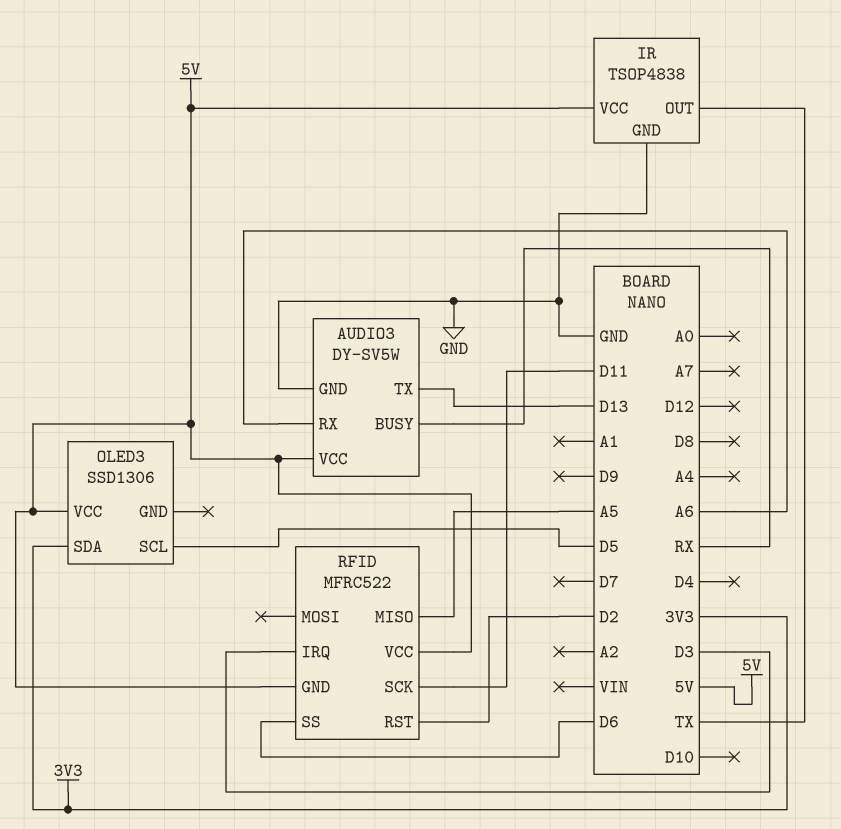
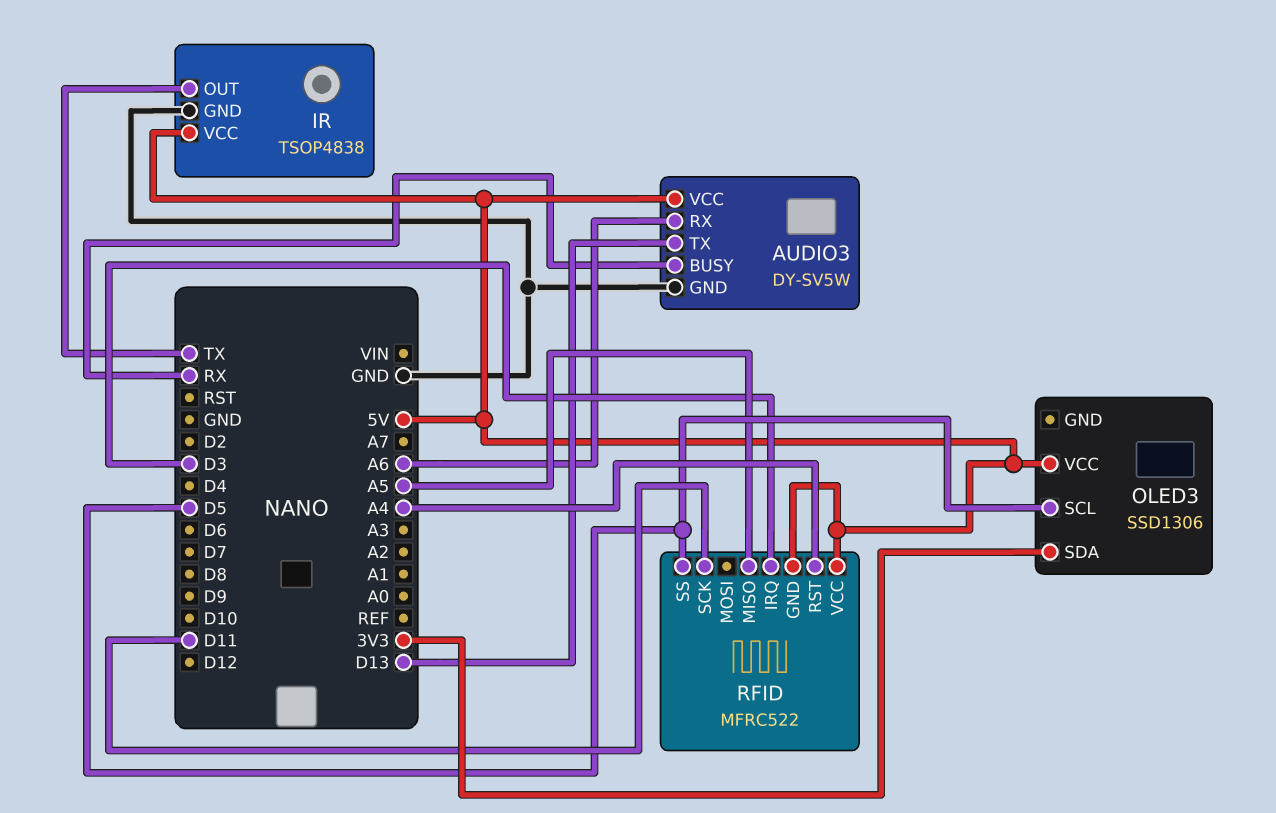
RFID pin RST: D2 -> A4
RFID pin SS: D6 -> D5

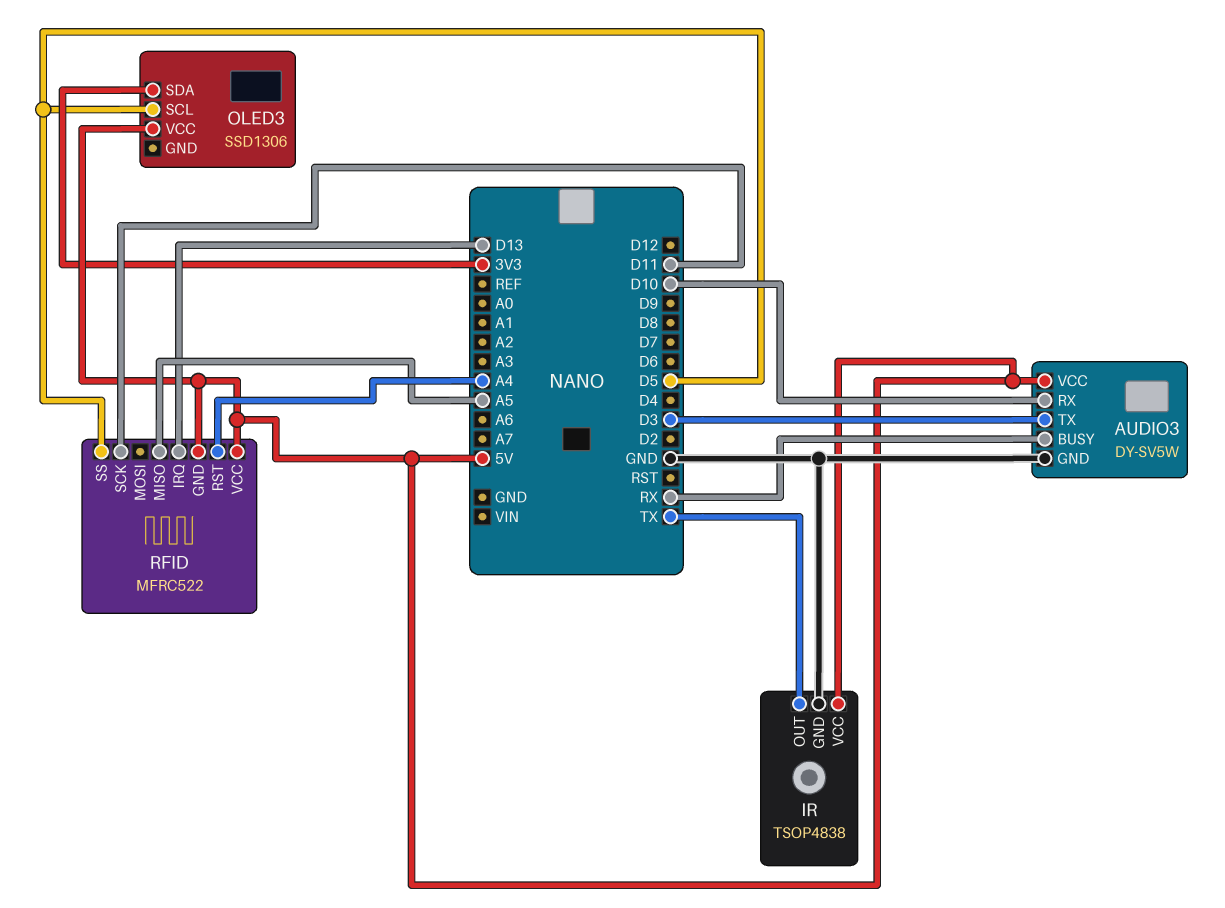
AUDIO3 pin RX: A6 -> D10
AUDIO3 pin TX: D13 -> D3
RFID pin IRQ: D3 -> D13

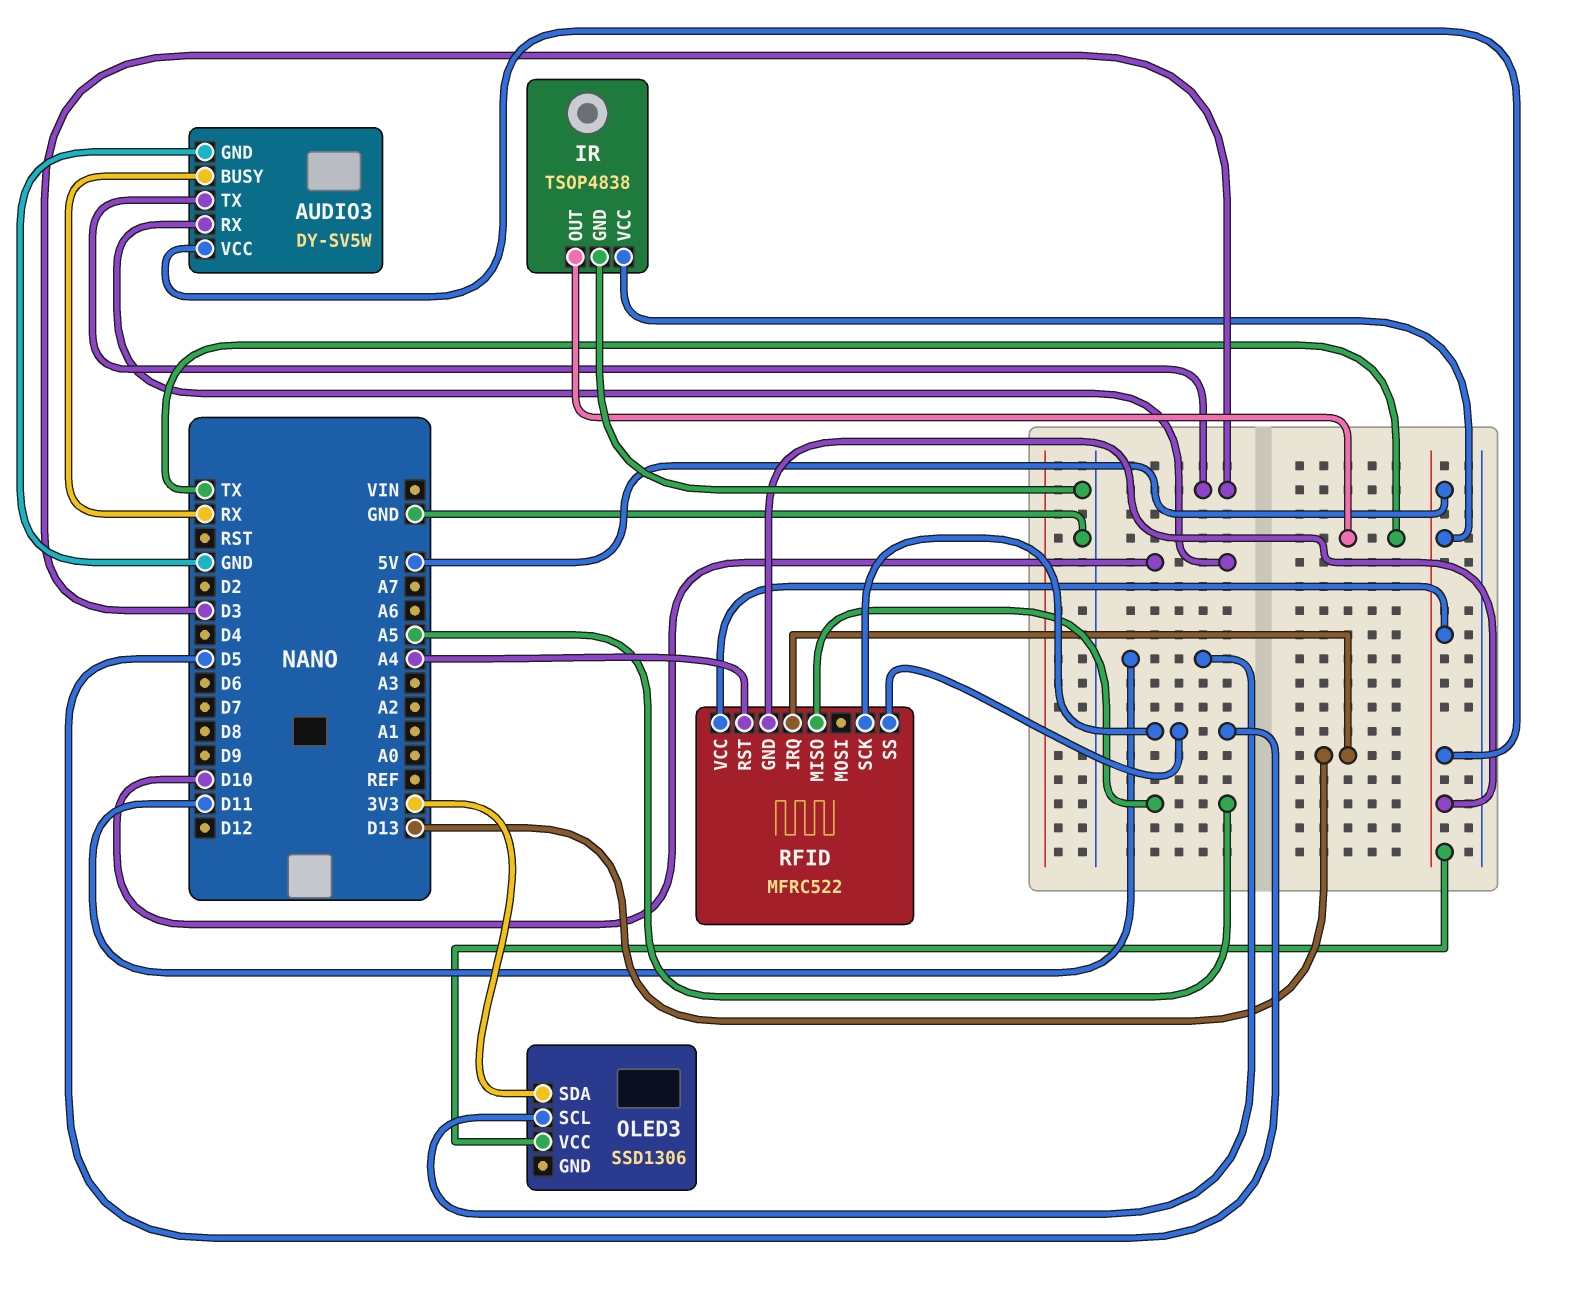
OLED3 pin SCL: D5 -> D11
RFID pin SCK: D11 -> D5

